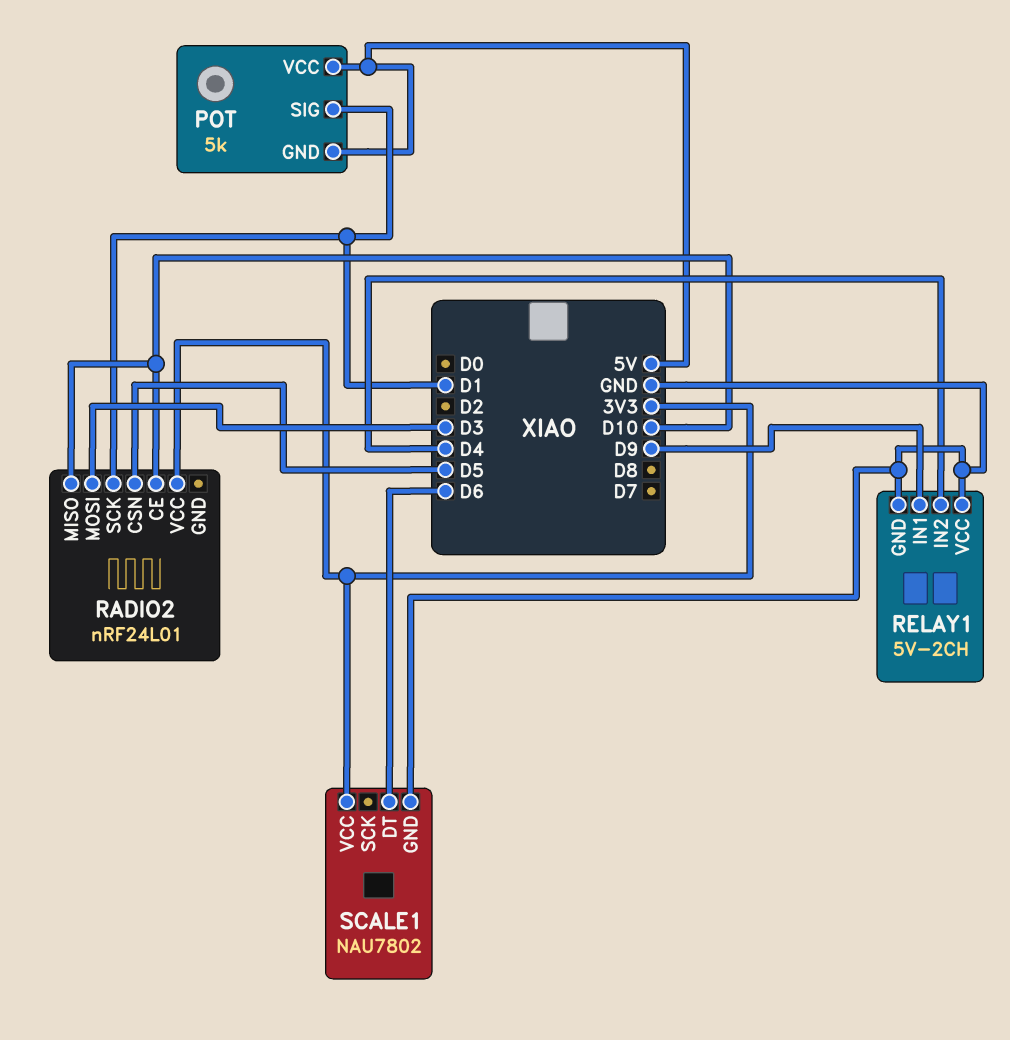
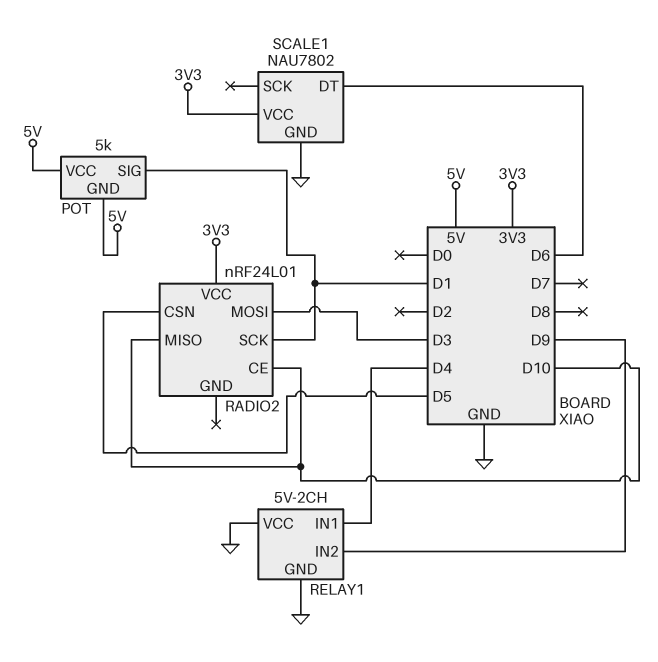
RELAY1 pin IN1: D9 -> D4
RELAY1 pin IN2: D4 -> D9

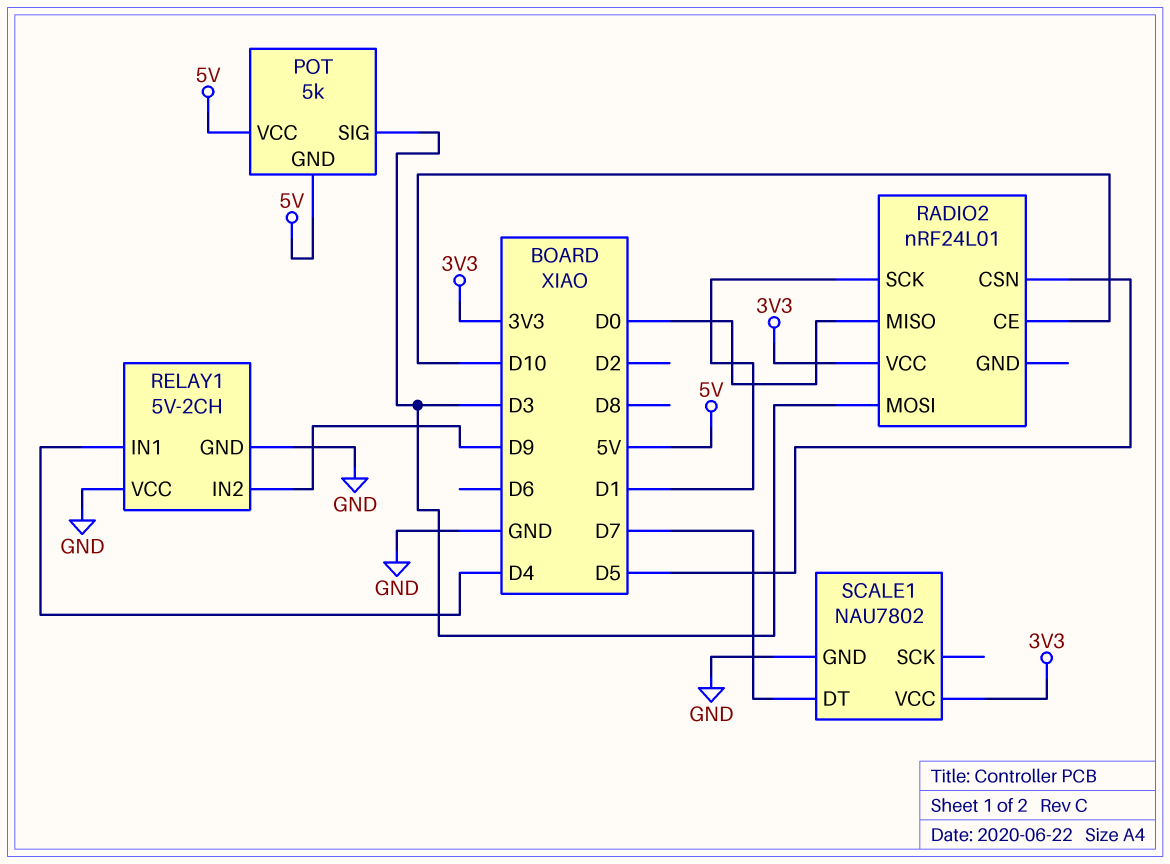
POT pin SIG: D1 -> D3
RADIO2 pin MISO: D10 -> D0
SCALE1 pin DT: D6 -> D7

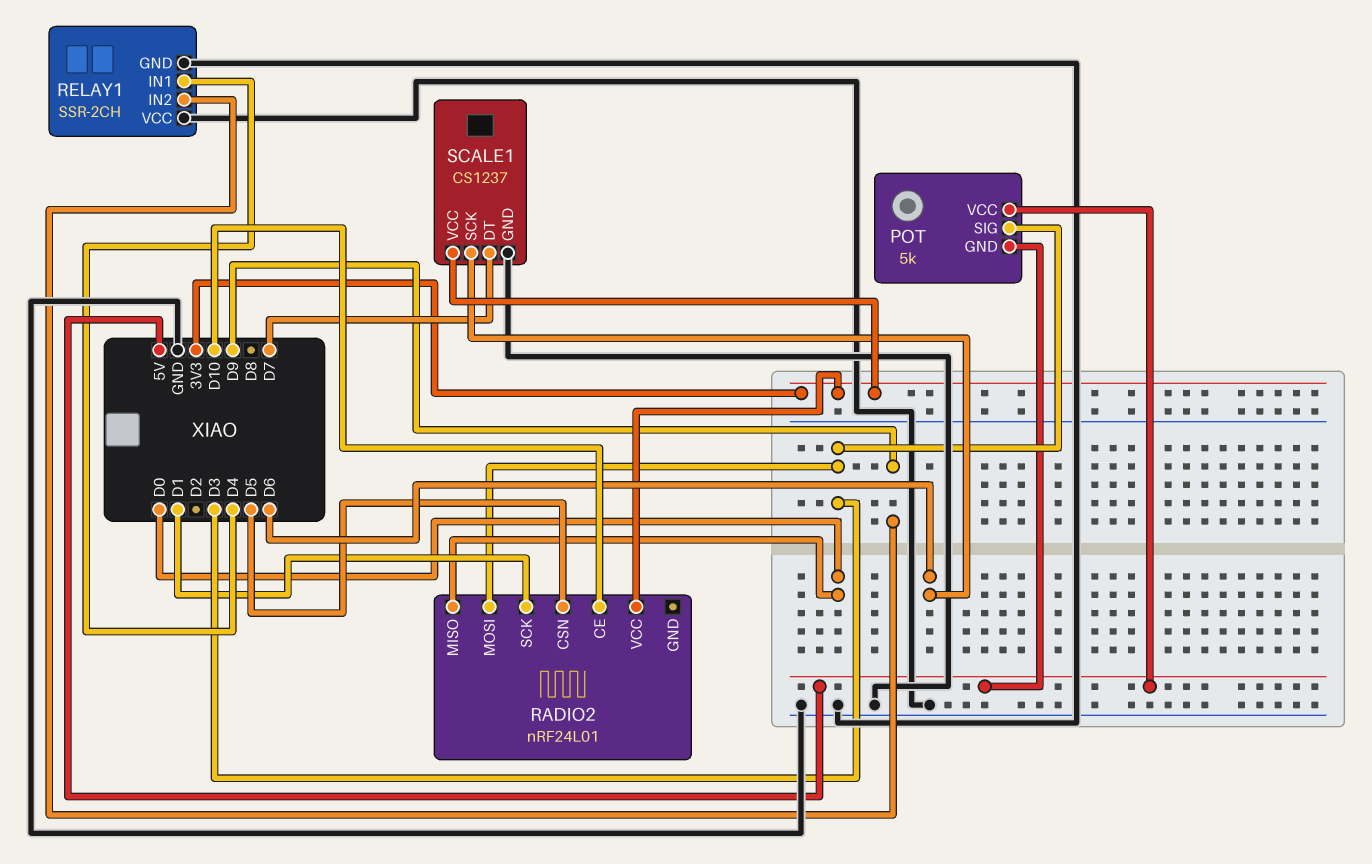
RELAY1: 5V-2CH -> SSR-2CH
SCALE1: NAU7802 -> CS1237
SCALE1 pin SCK: none -> D6

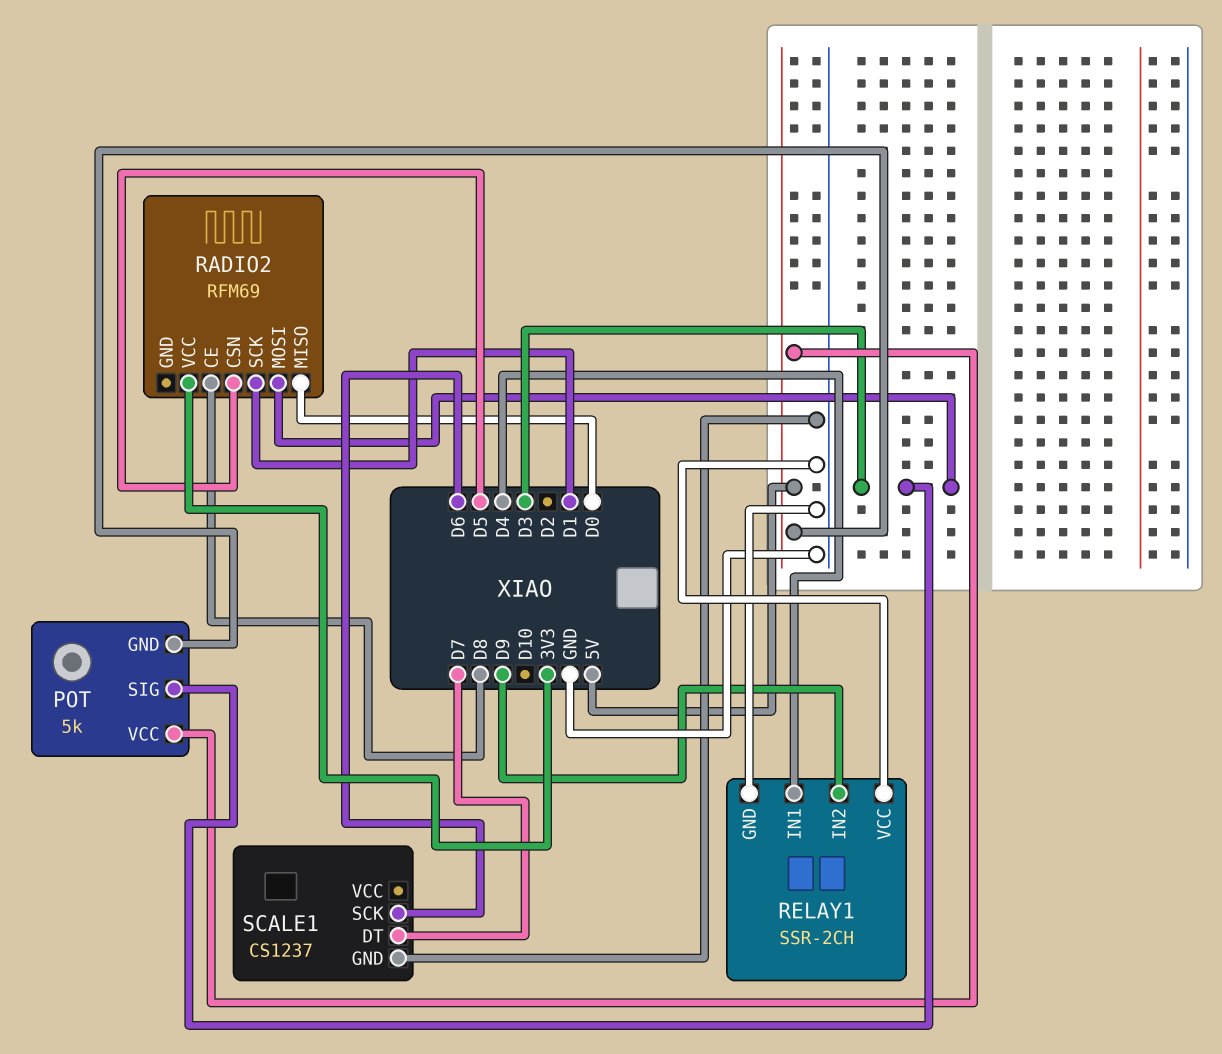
RADIO2: nRF24L01 -> RFM69
RADIO2 pin CE: D10 -> D8
SCALE1 pin VCC: 3V3 -> none

